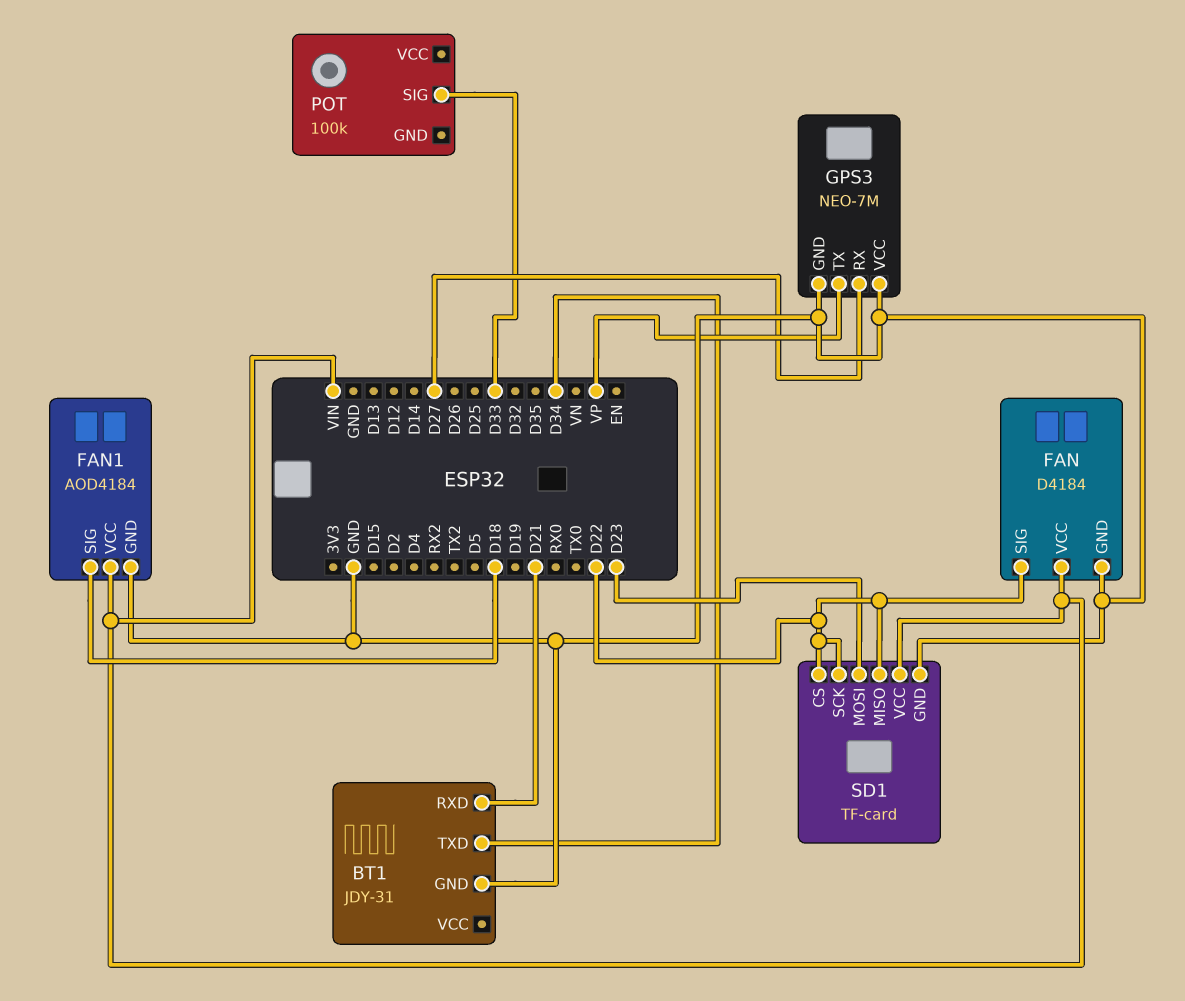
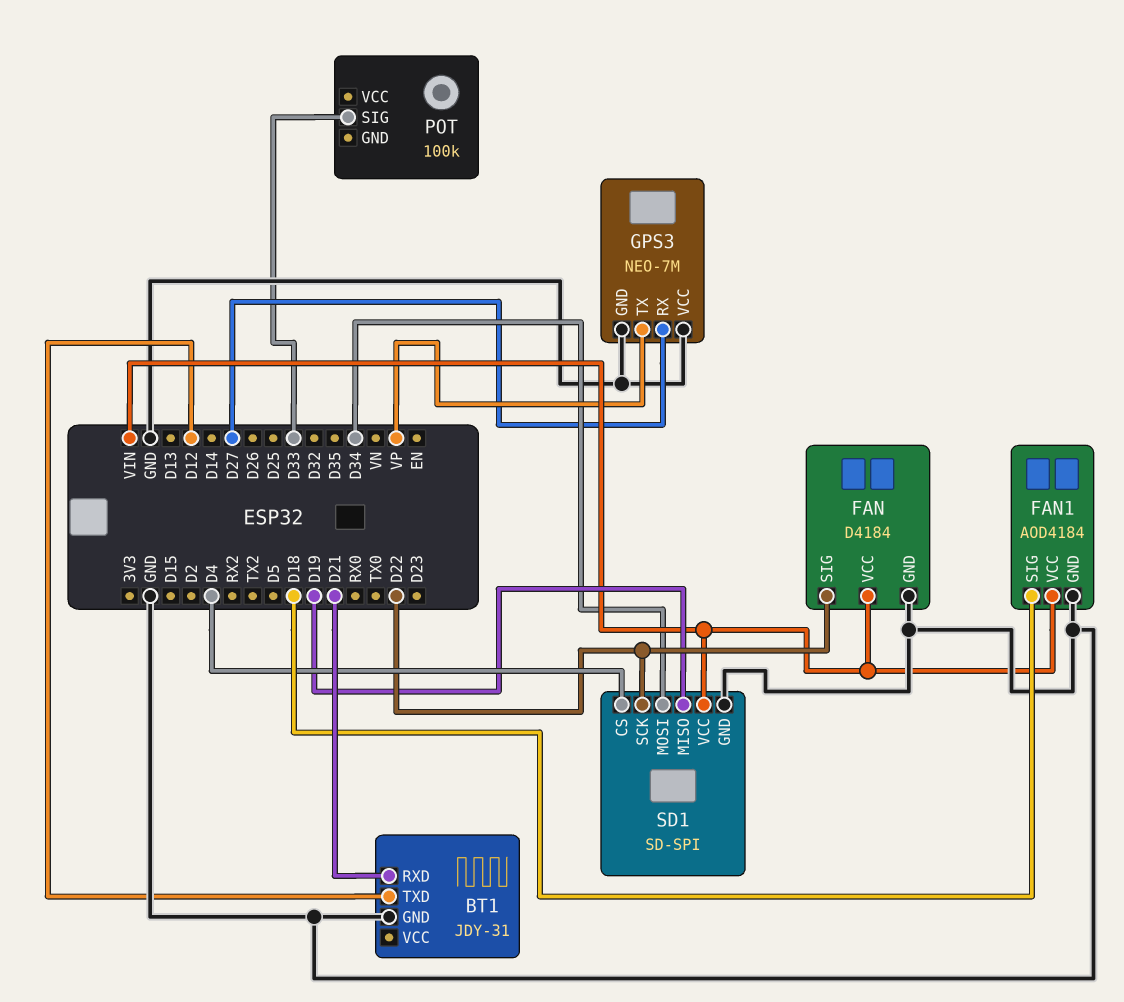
BT1 pin TXD: D34 -> D12
SD1: TF-card -> SD-SPI
SD1 pin CS: D22 -> D4
SD1 pin MISO: D22 -> D19
SD1 pin MOSI: D23 -> D34

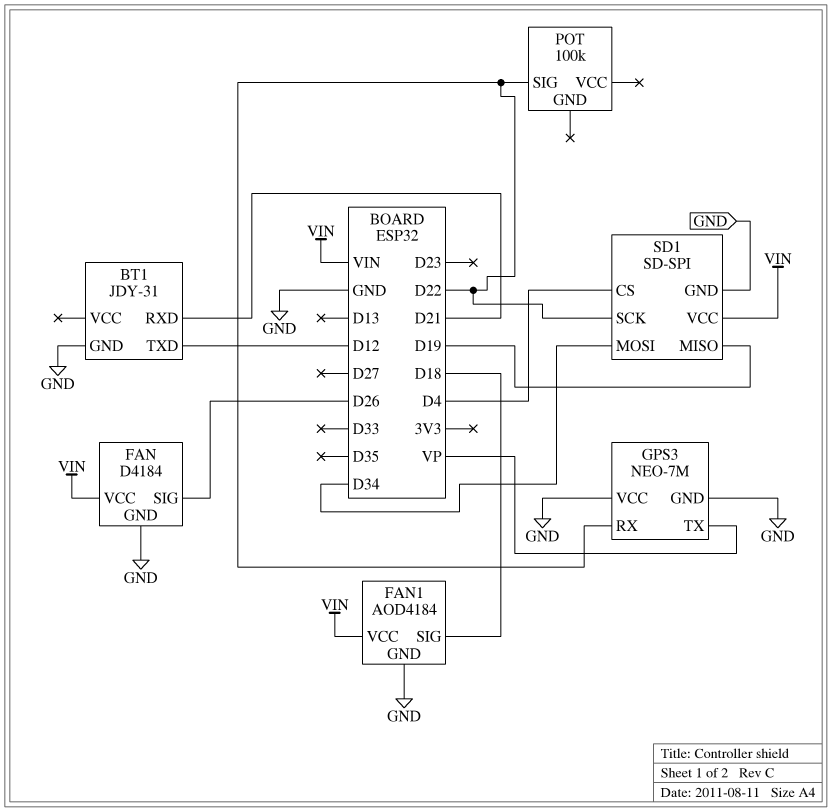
FAN pin SIG: D22 -> D26
GPS3 pin RX: D27 -> D22
POT pin SIG: D33 -> D22

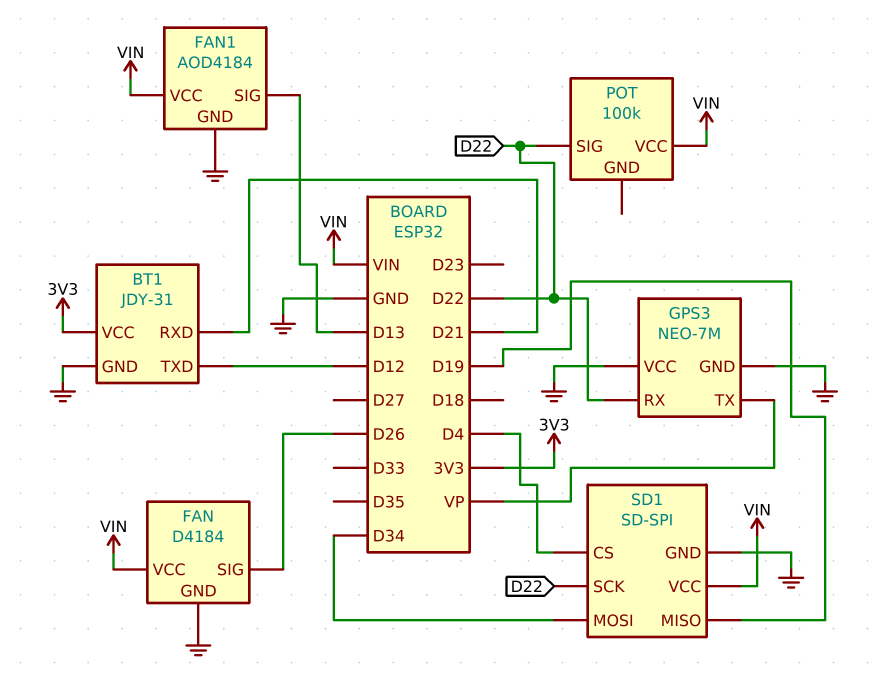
BT1 pin VCC: none -> 3V3
FAN1 pin SIG: D18 -> D13
POT pin VCC: none -> VIN

